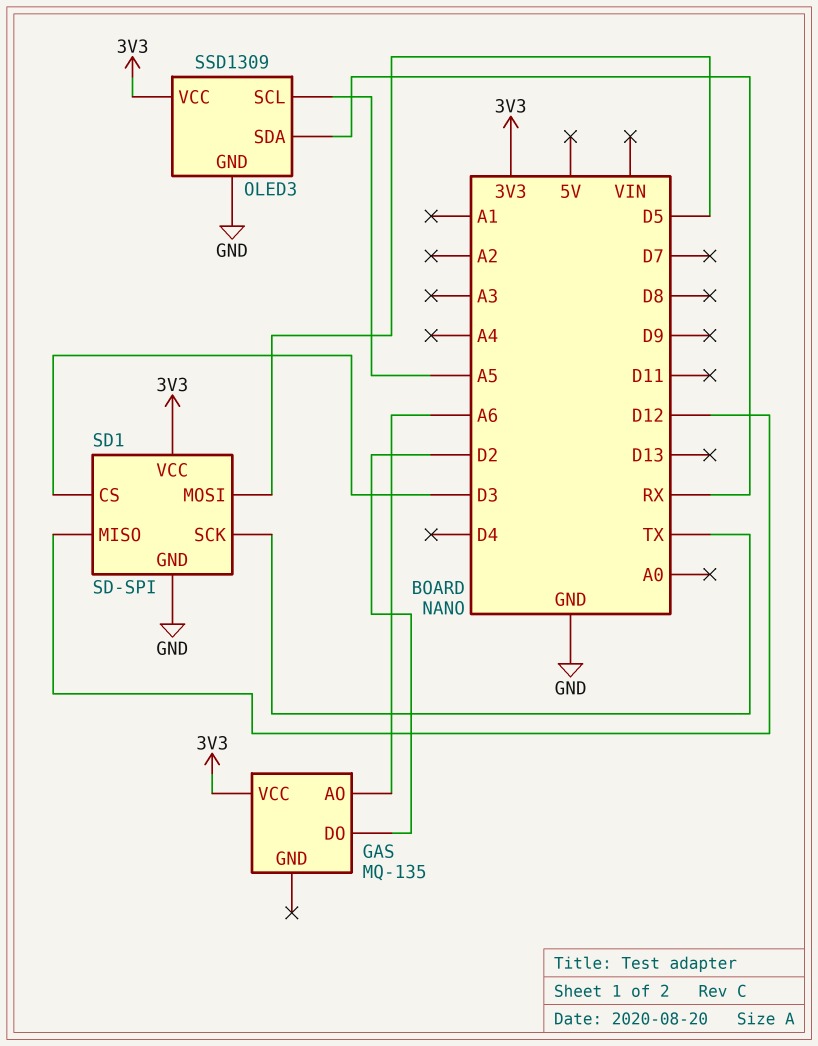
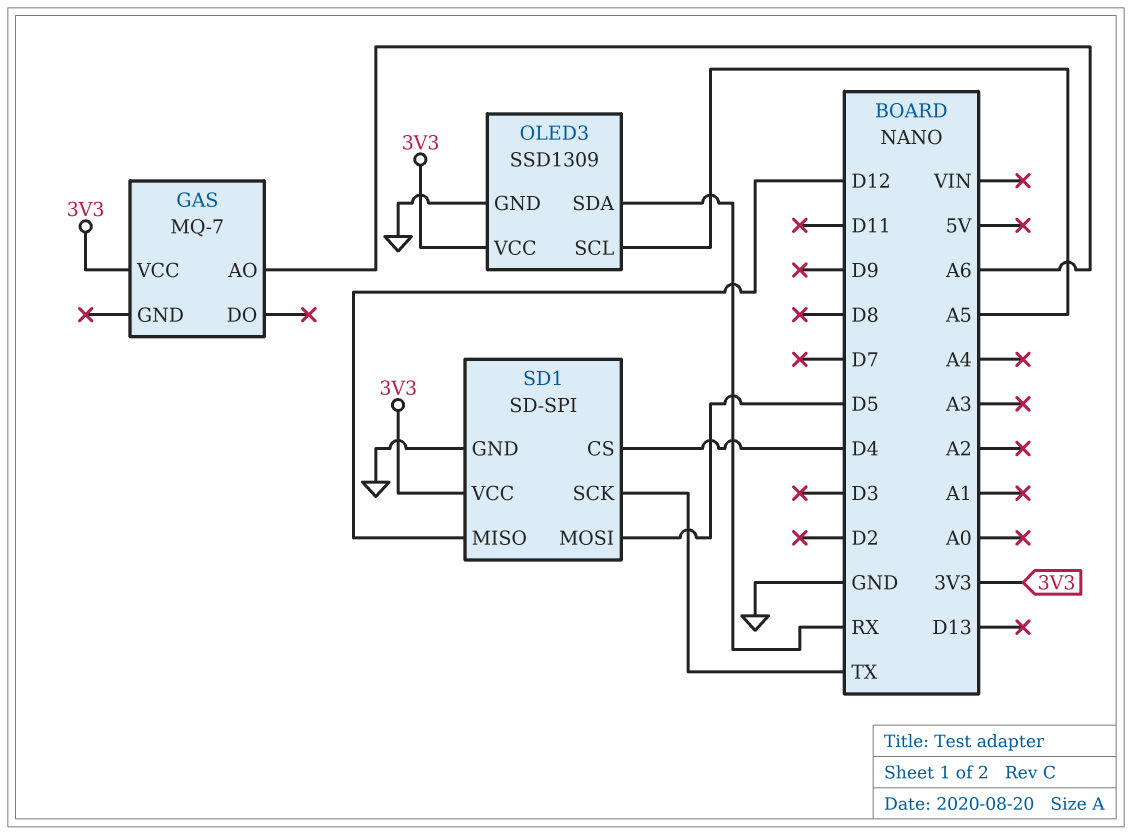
GAS: MQ-135 -> MQ-7
GAS pin DO: D2 -> none
SD1 pin CS: D3 -> D4

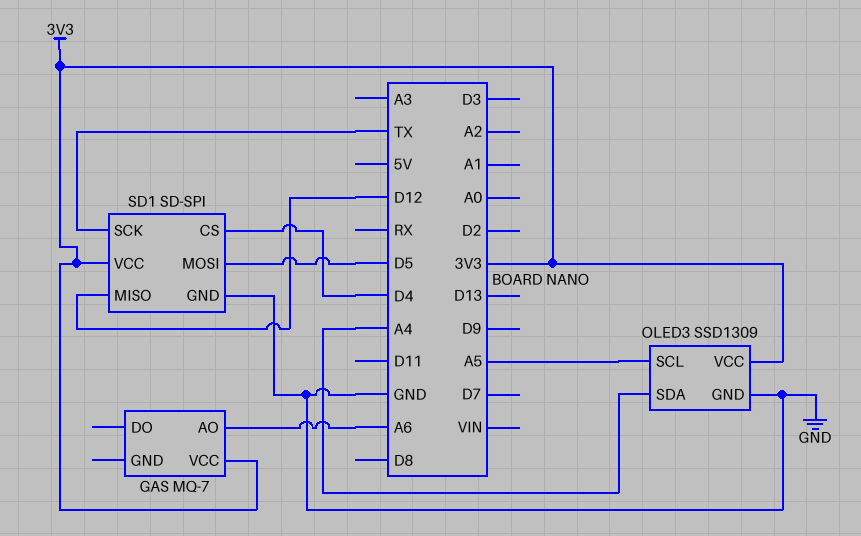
OLED3 pin SDA: RX -> A4

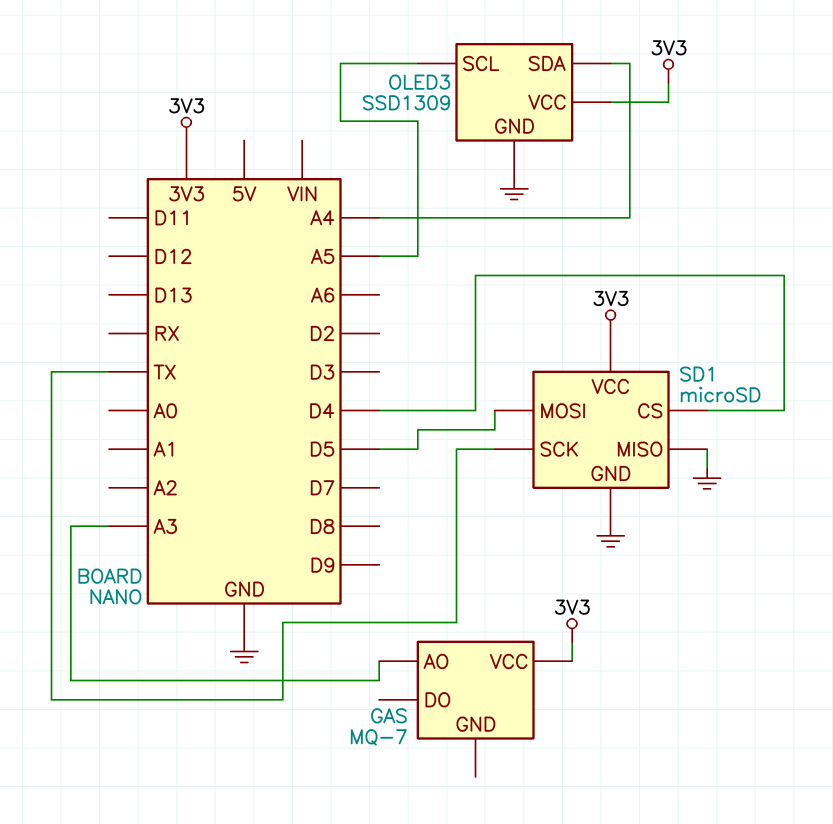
GAS pin AO: A6 -> A3
SD1: SD-SPI -> microSD
SD1 pin MISO: D12 -> GND

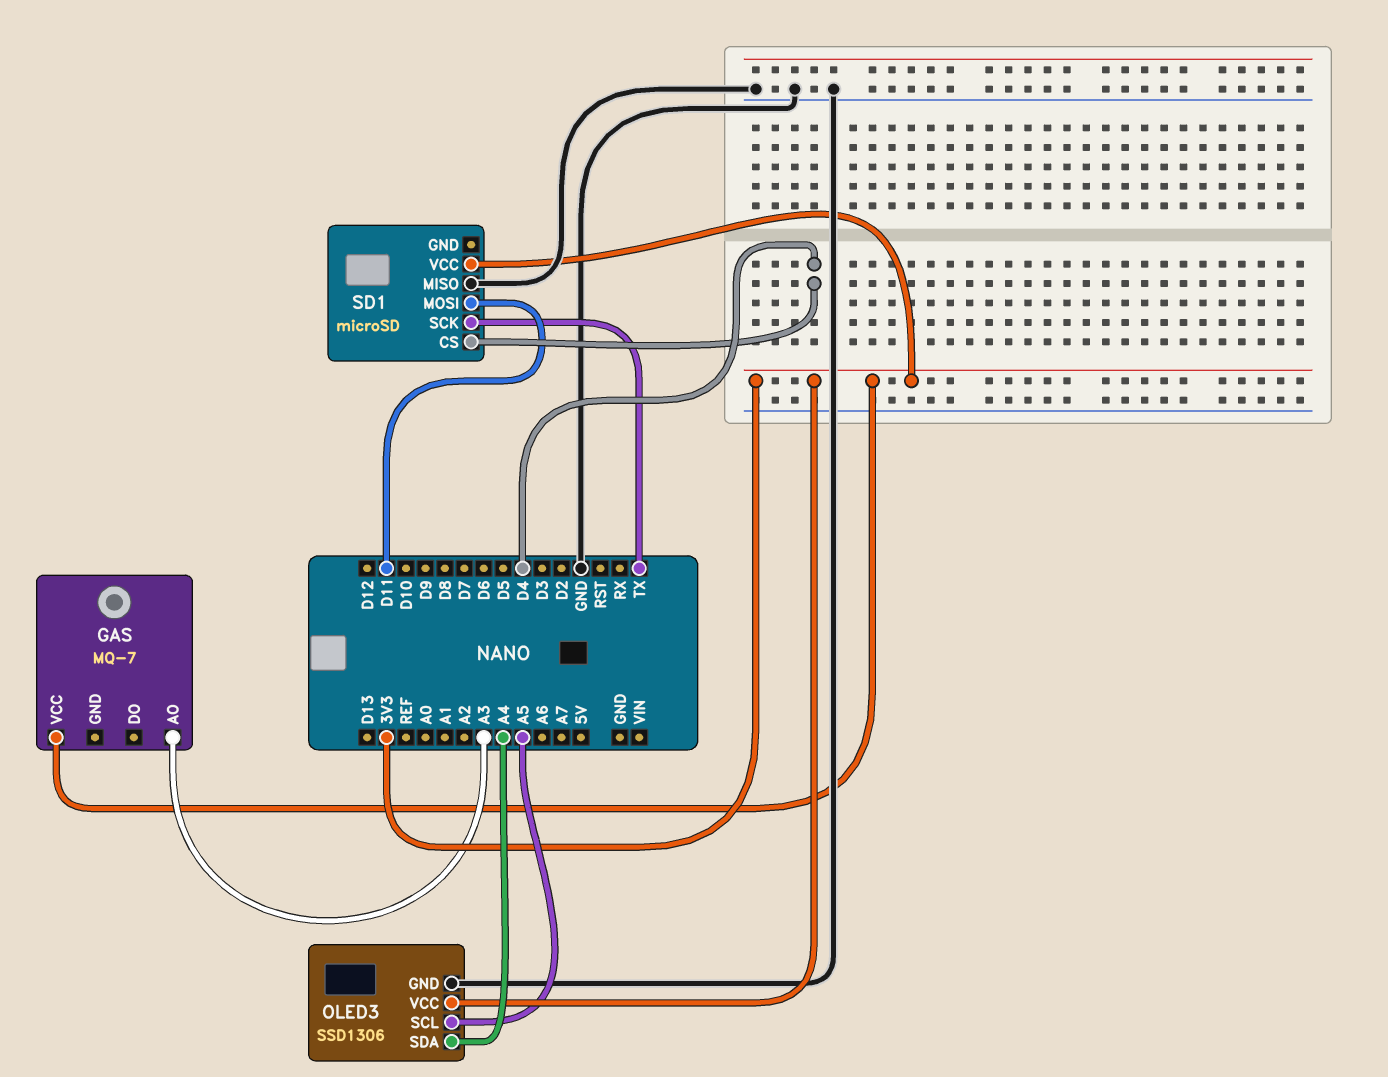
OLED3: SSD1309 -> SSD1306
SD1 pin GND: GND -> none
SD1 pin MOSI: D5 -> D11

